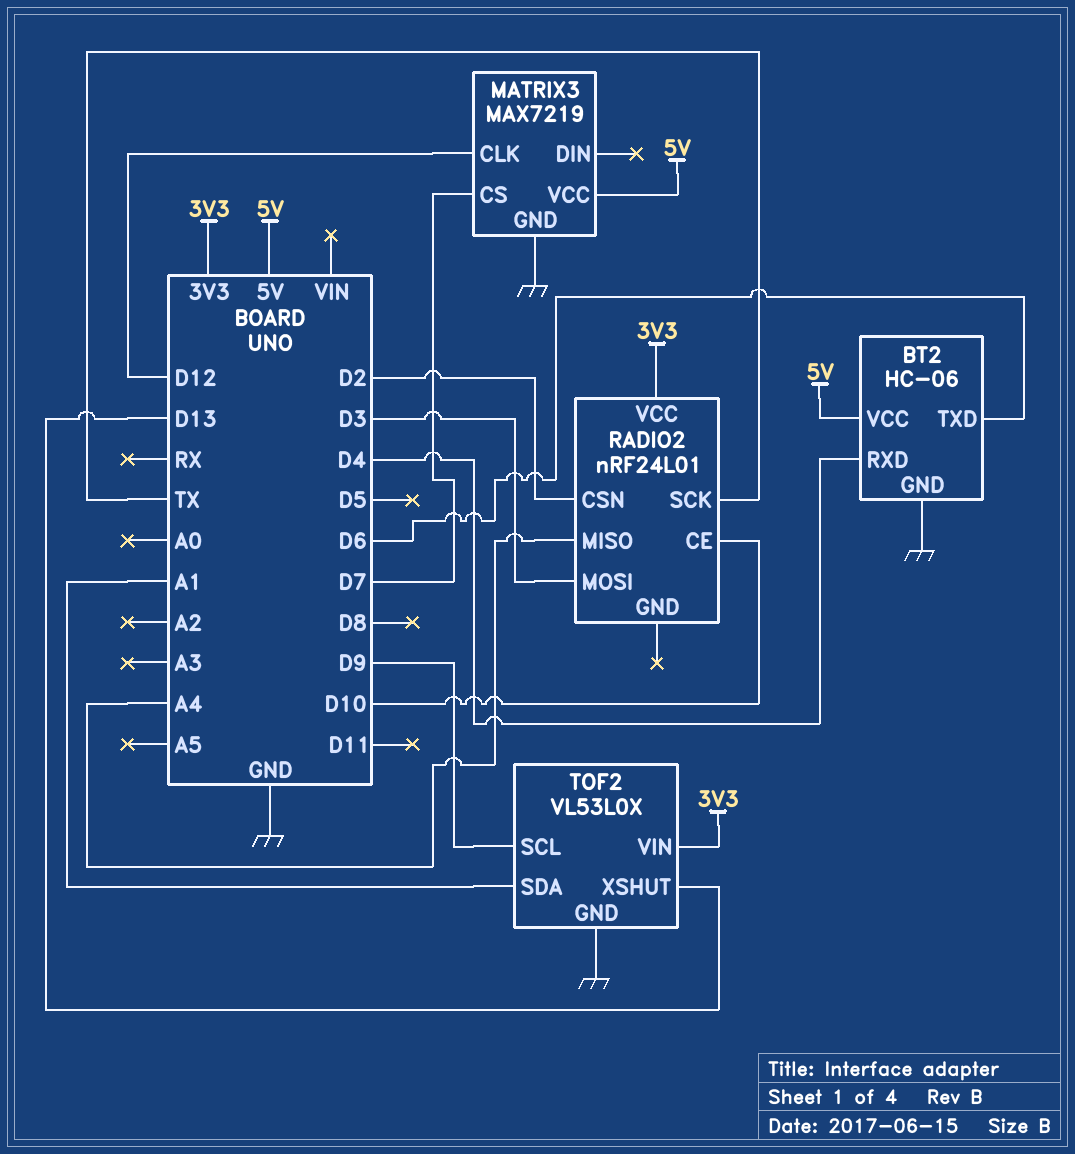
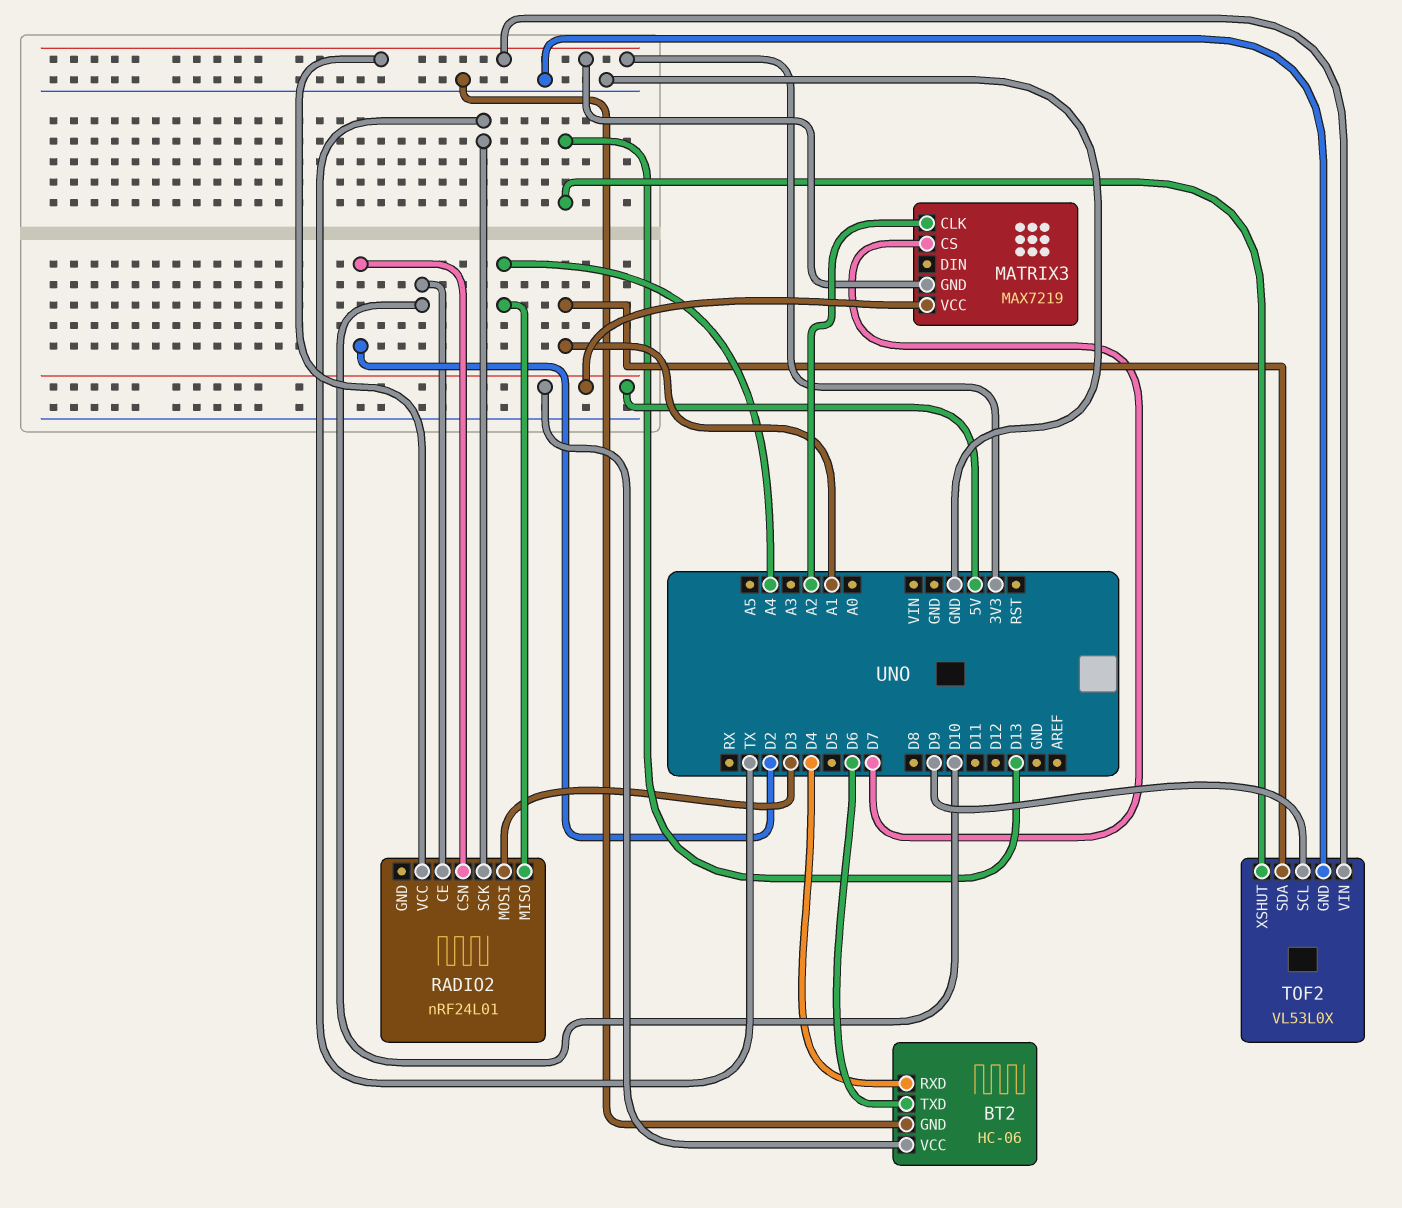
MATRIX3 pin CLK: D12 -> A2
MATRIX3 pin GND: GND -> 3V3

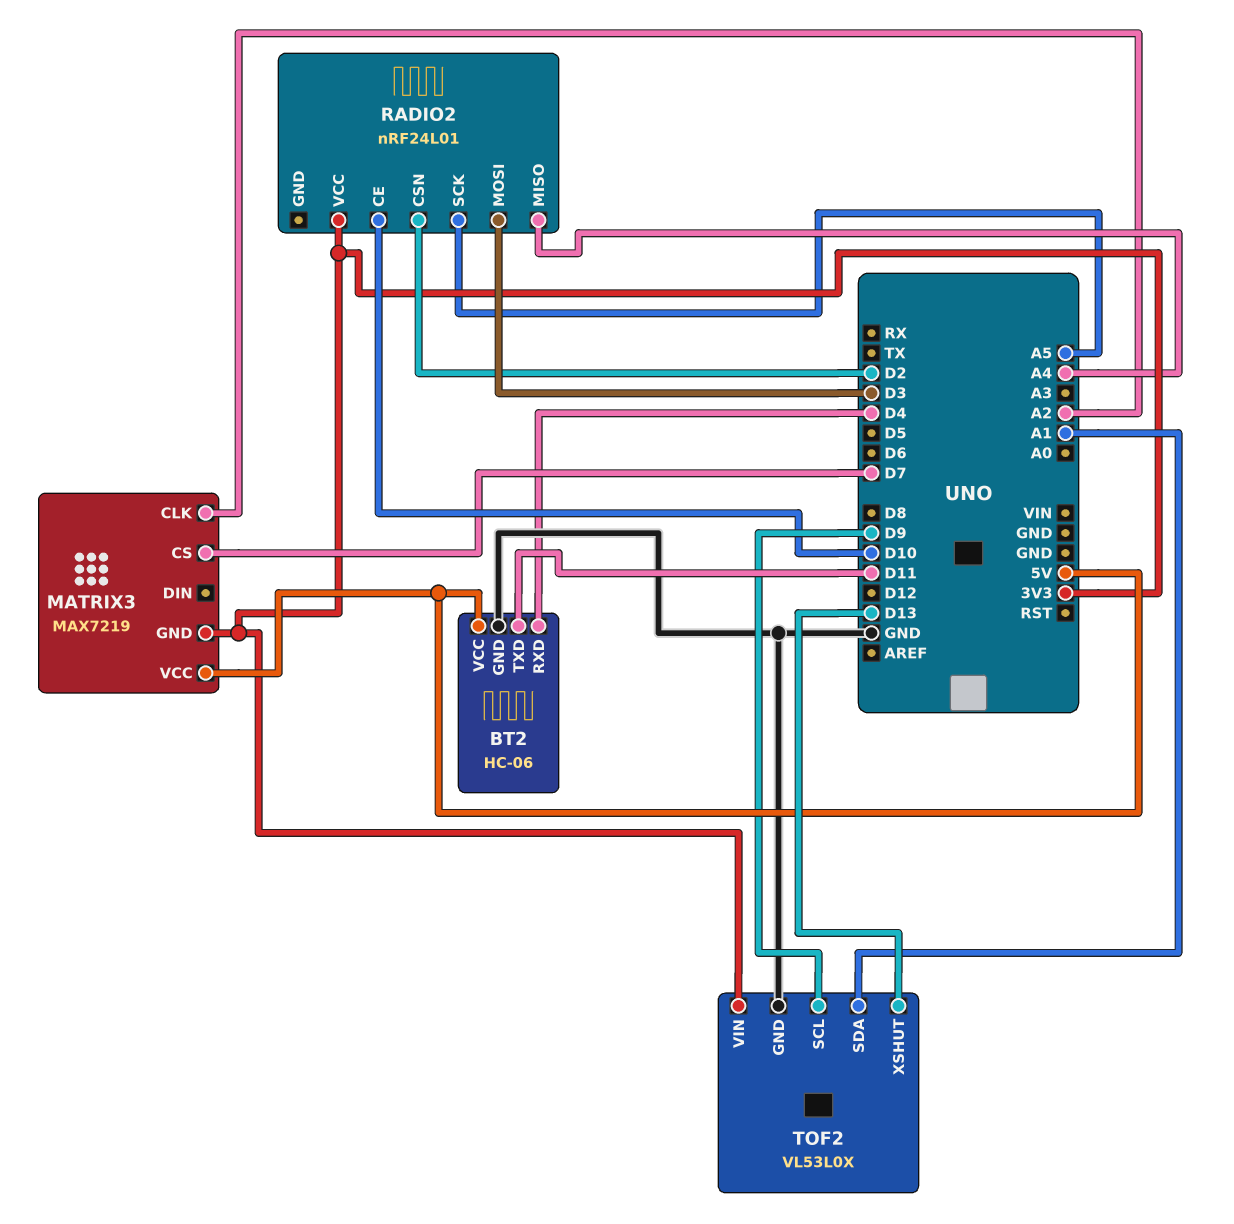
BT2 pin TXD: D6 -> D11
RADIO2 pin SCK: TX -> A5

